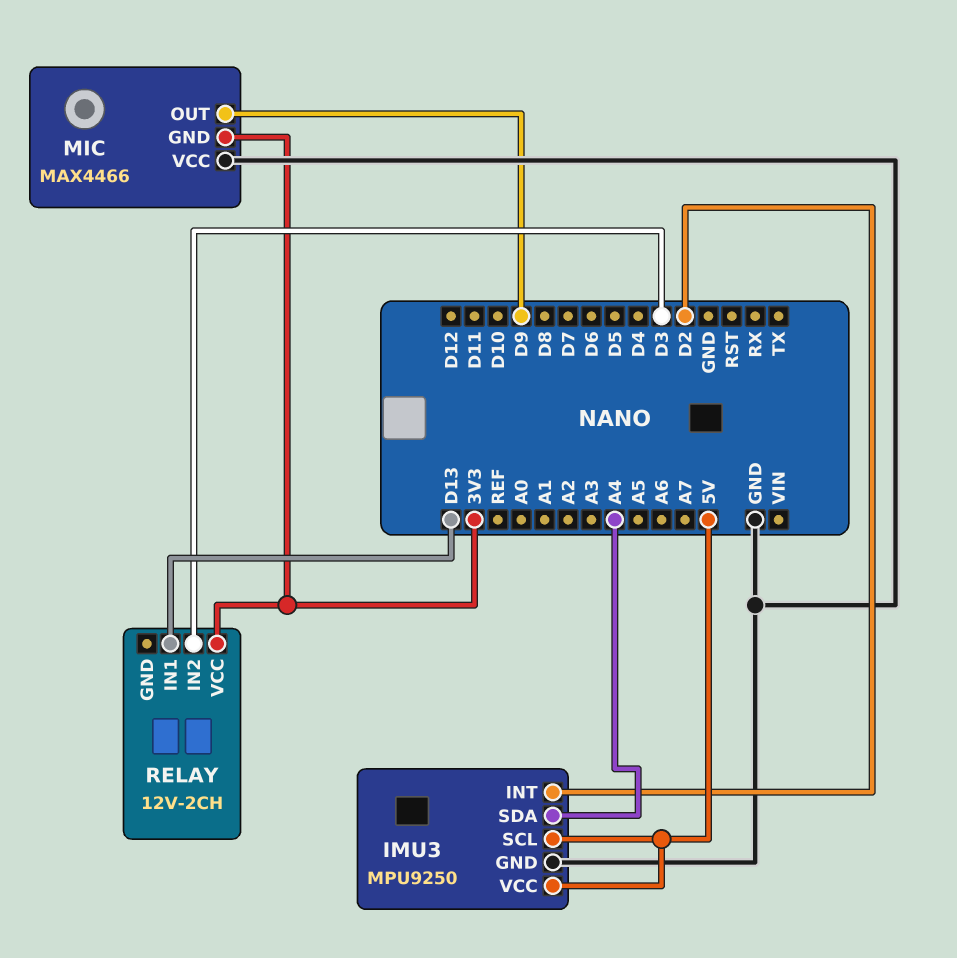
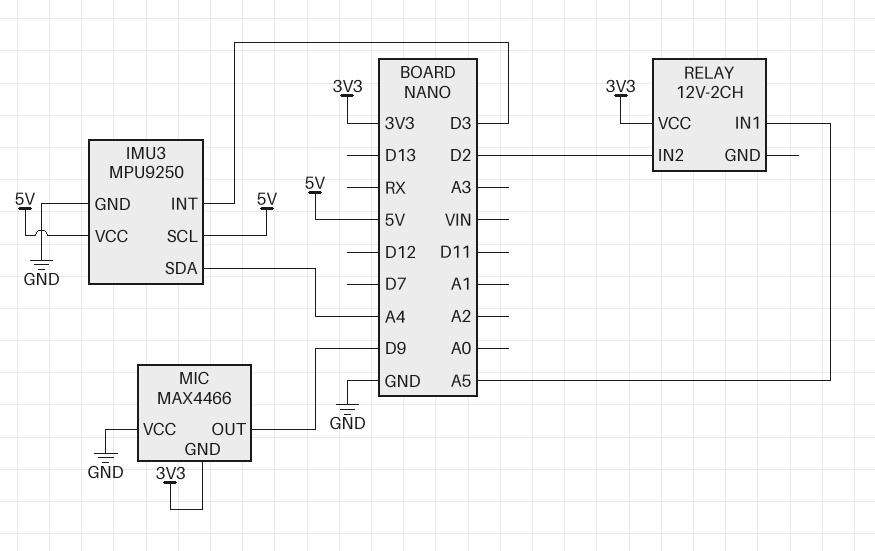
IMU3 pin INT: D2 -> D3
RELAY pin IN1: D13 -> A5
RELAY pin IN2: D3 -> D2

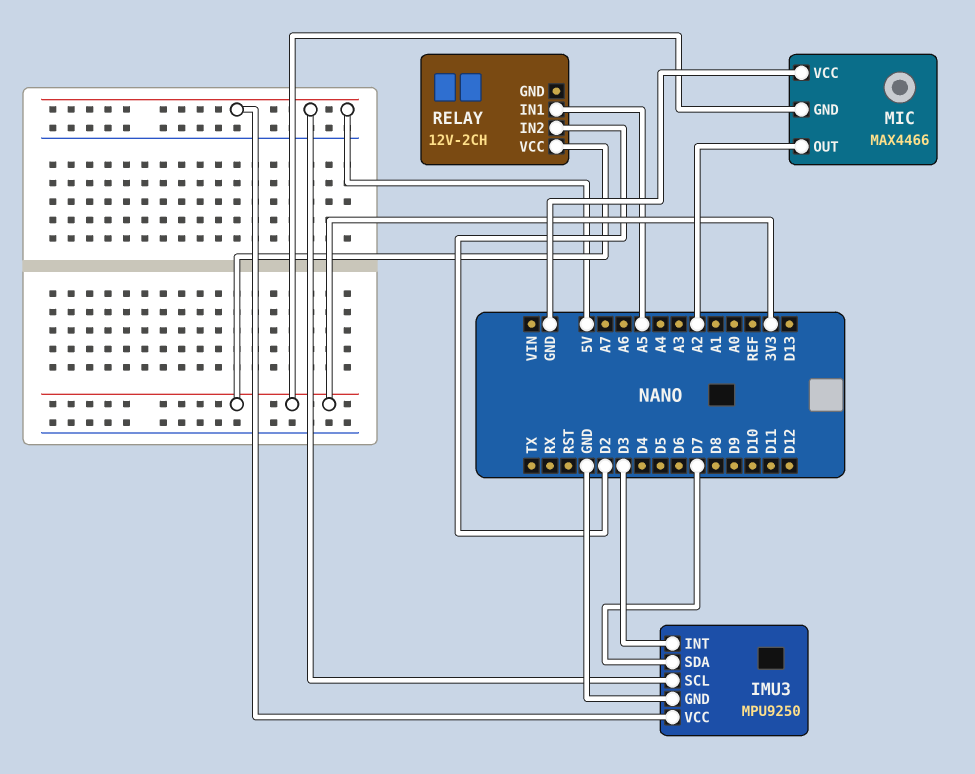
IMU3 pin SDA: A4 -> D7
MIC pin OUT: D9 -> A2

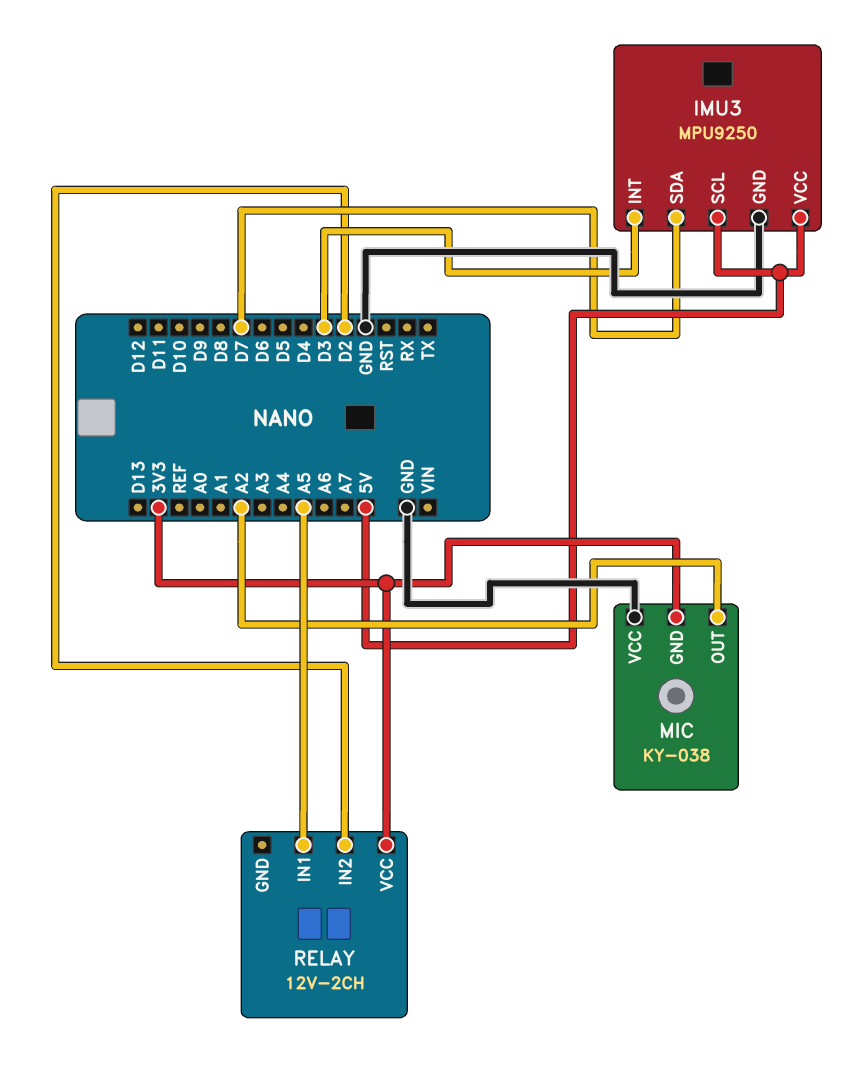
MIC: MAX4466 -> KY-038

